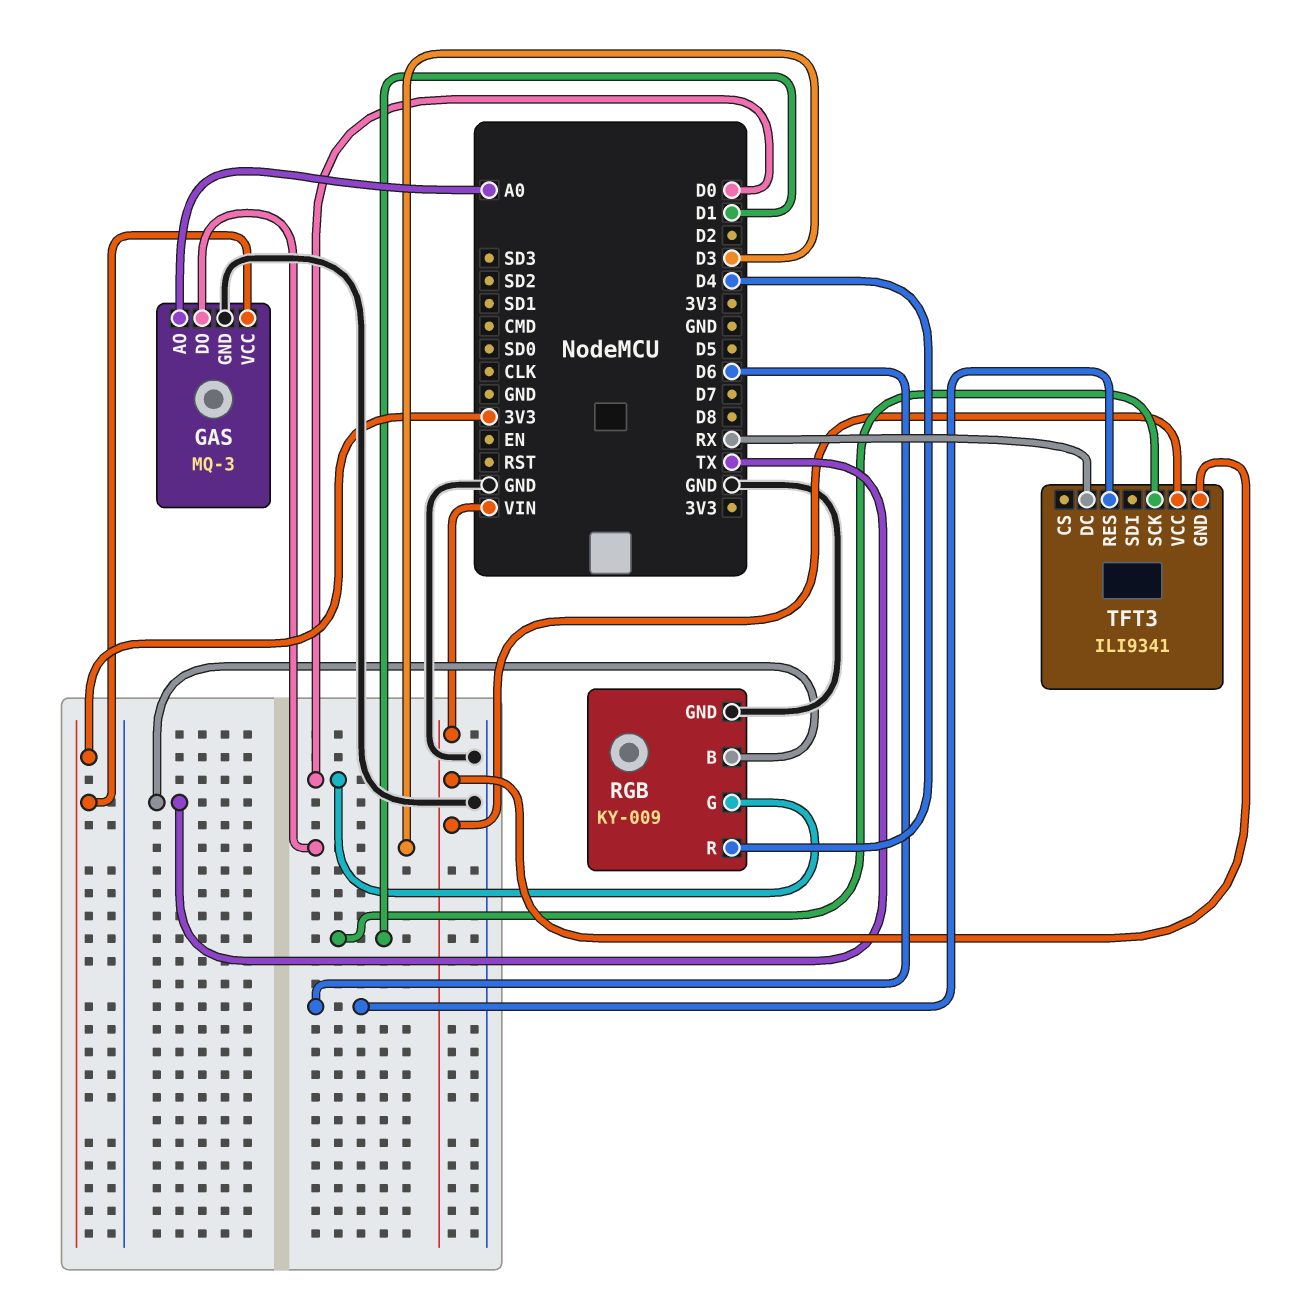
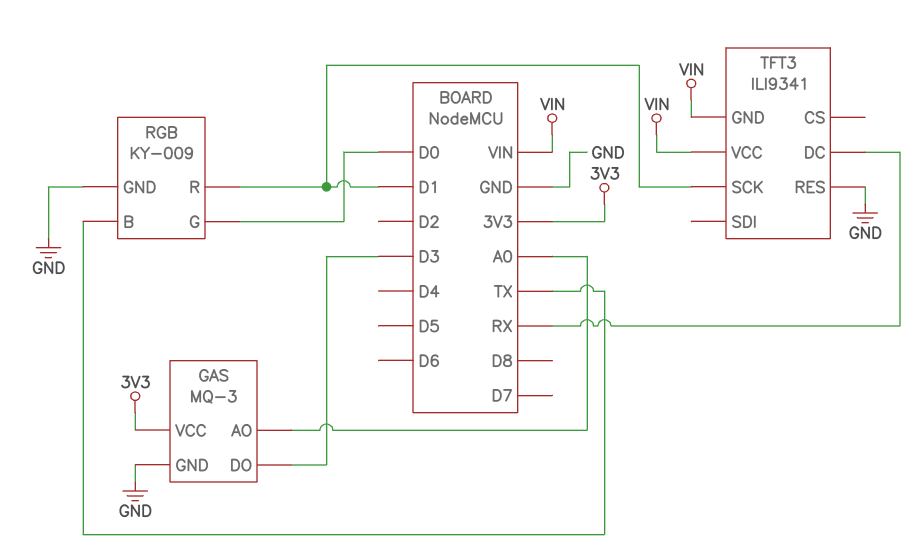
RGB pin R: D4 -> D1
TFT3 pin RES: D6 -> GND

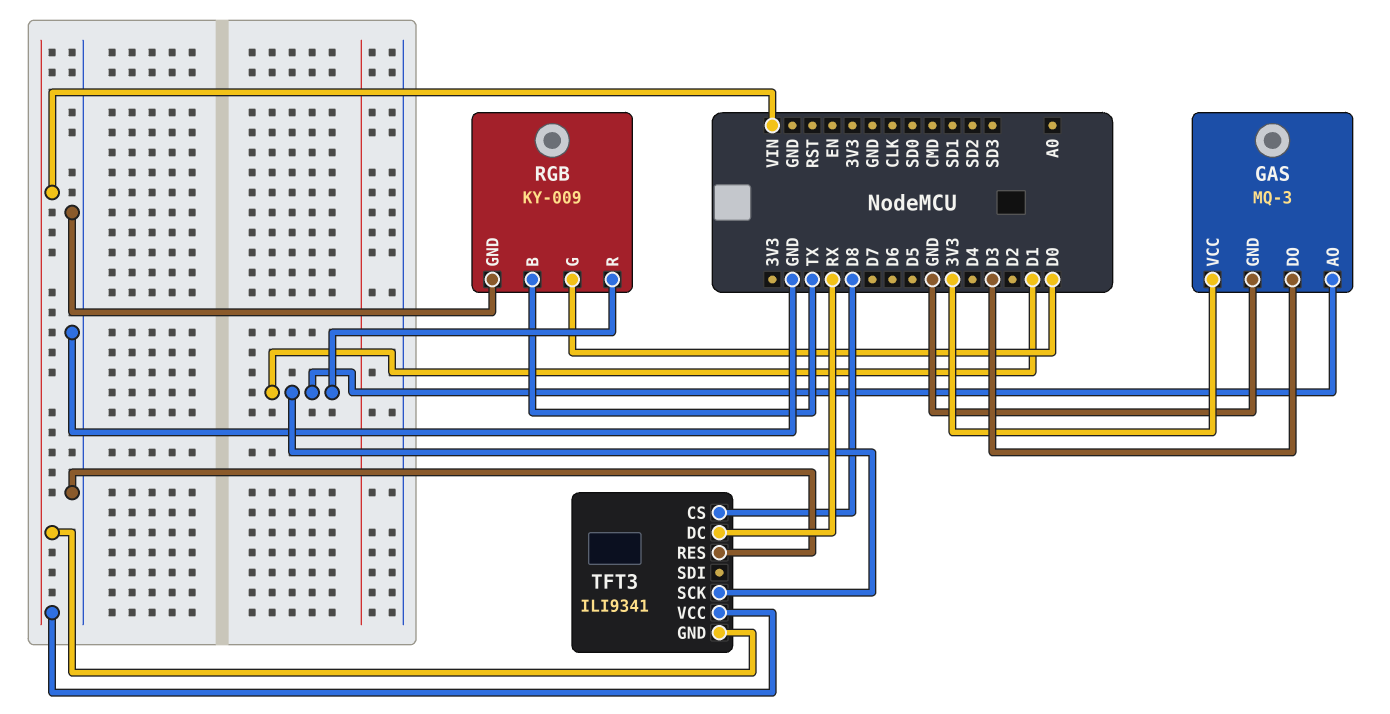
GAS pin AO: A0 -> D1
TFT3 pin CS: none -> D8

